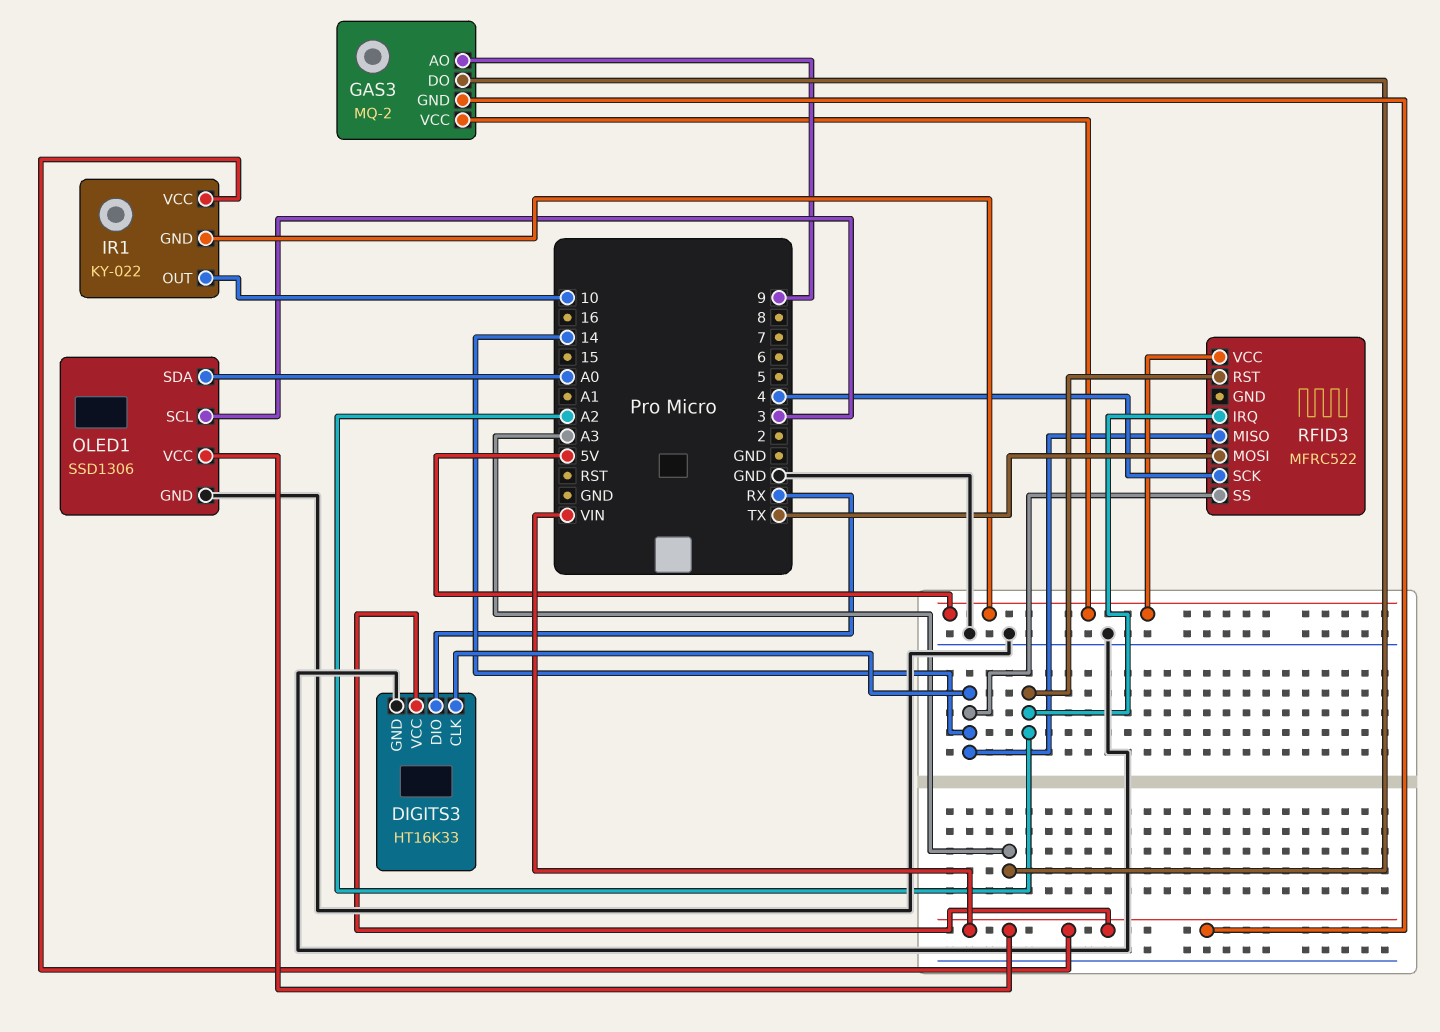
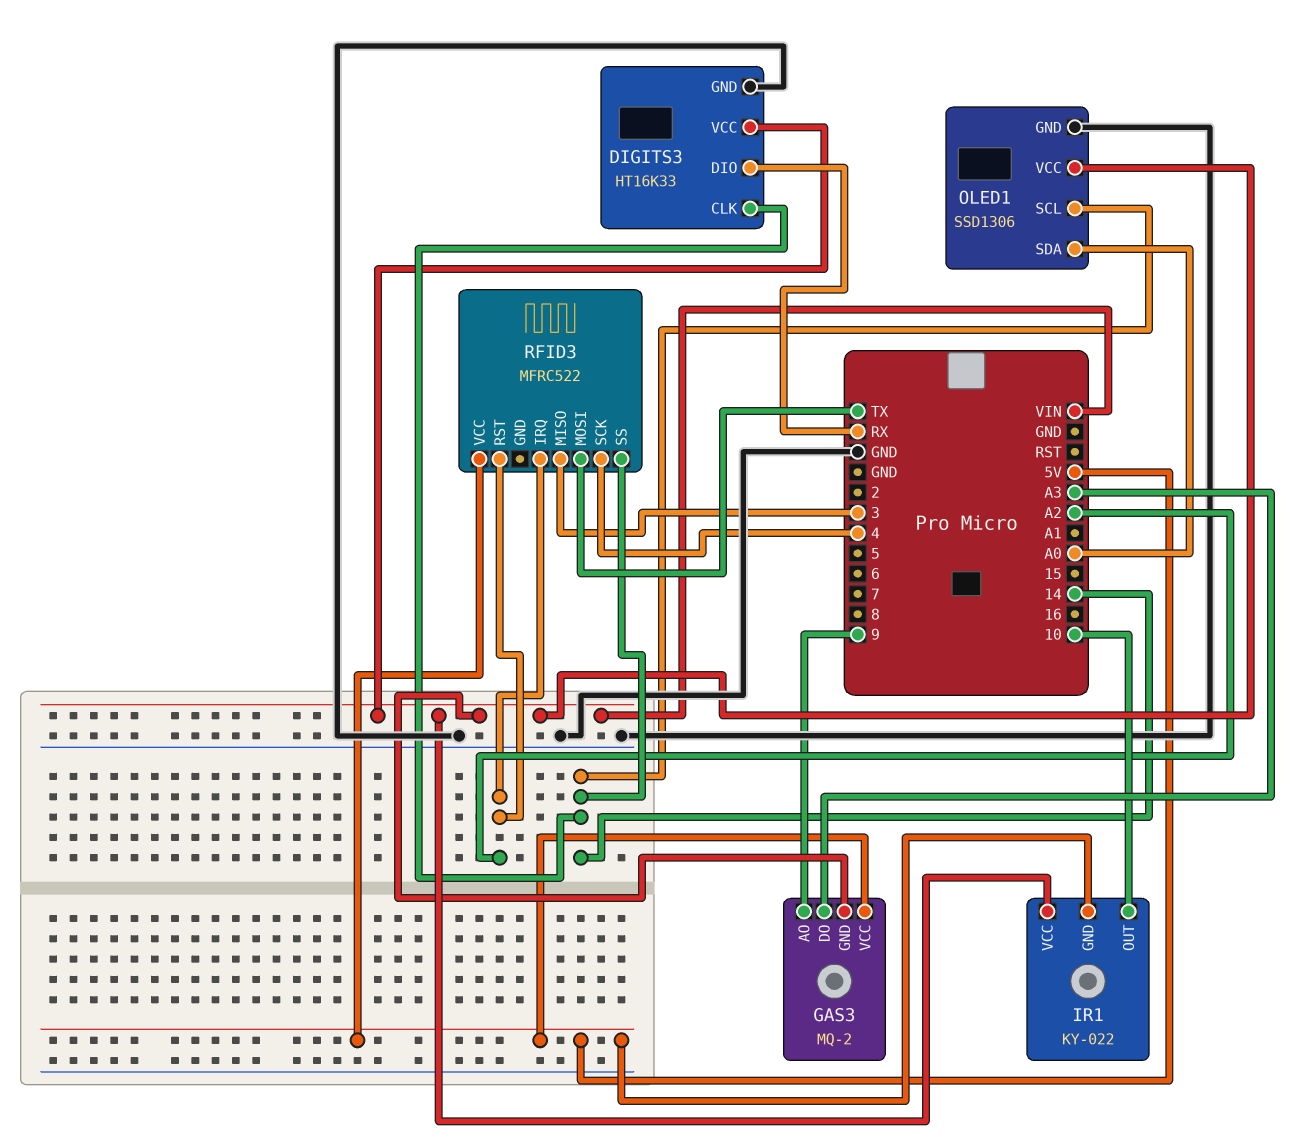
OLED1 pin SCL: 3 -> 14
RFID3 pin MISO: 14 -> 3

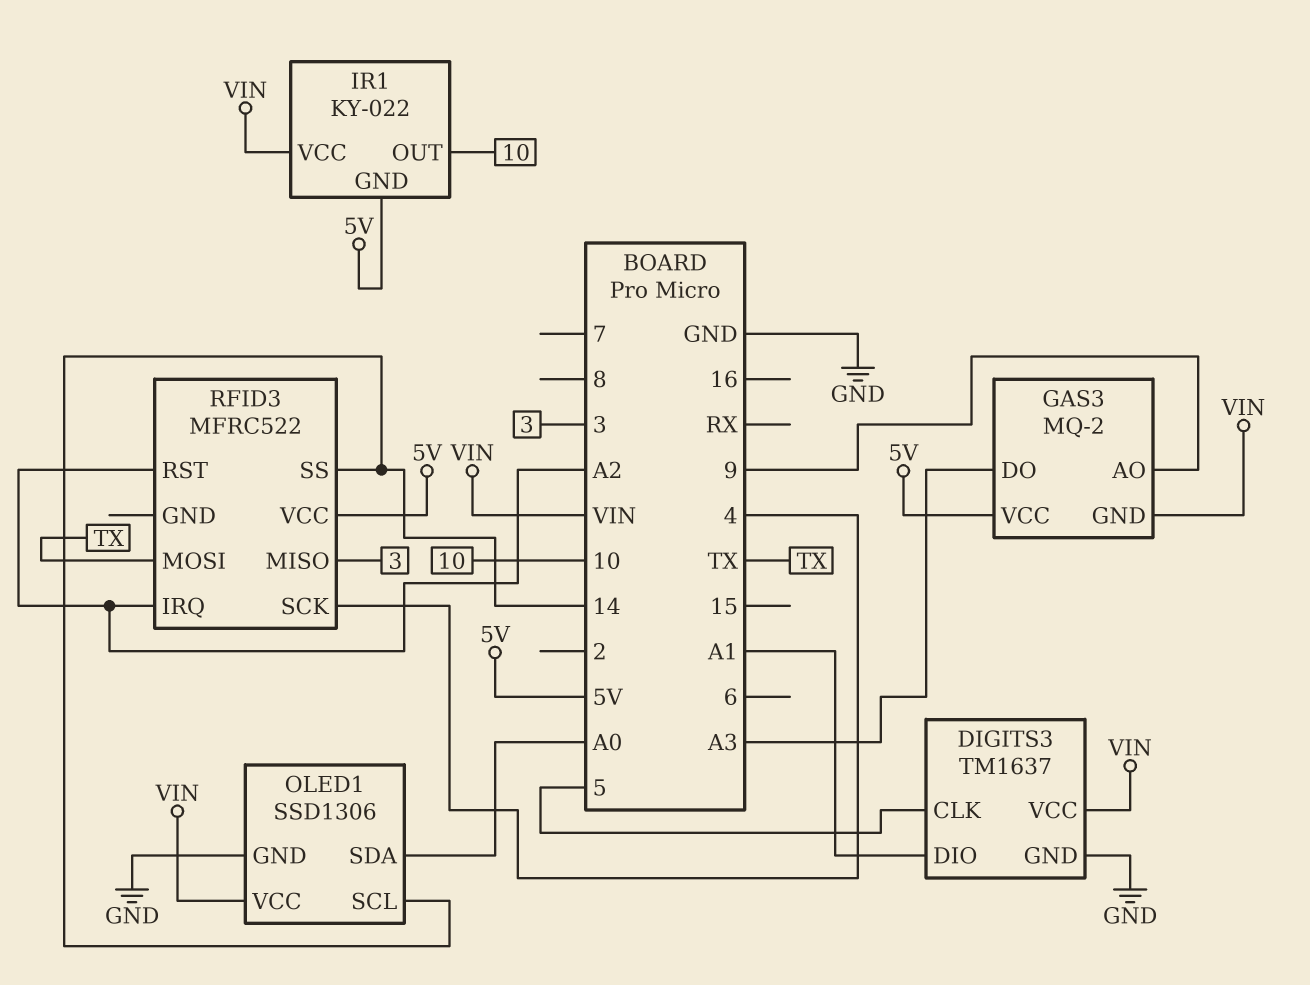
DIGITS3: HT16K33 -> TM1637
DIGITS3 pin CLK: 14 -> 5
DIGITS3 pin DIO: RX -> A1

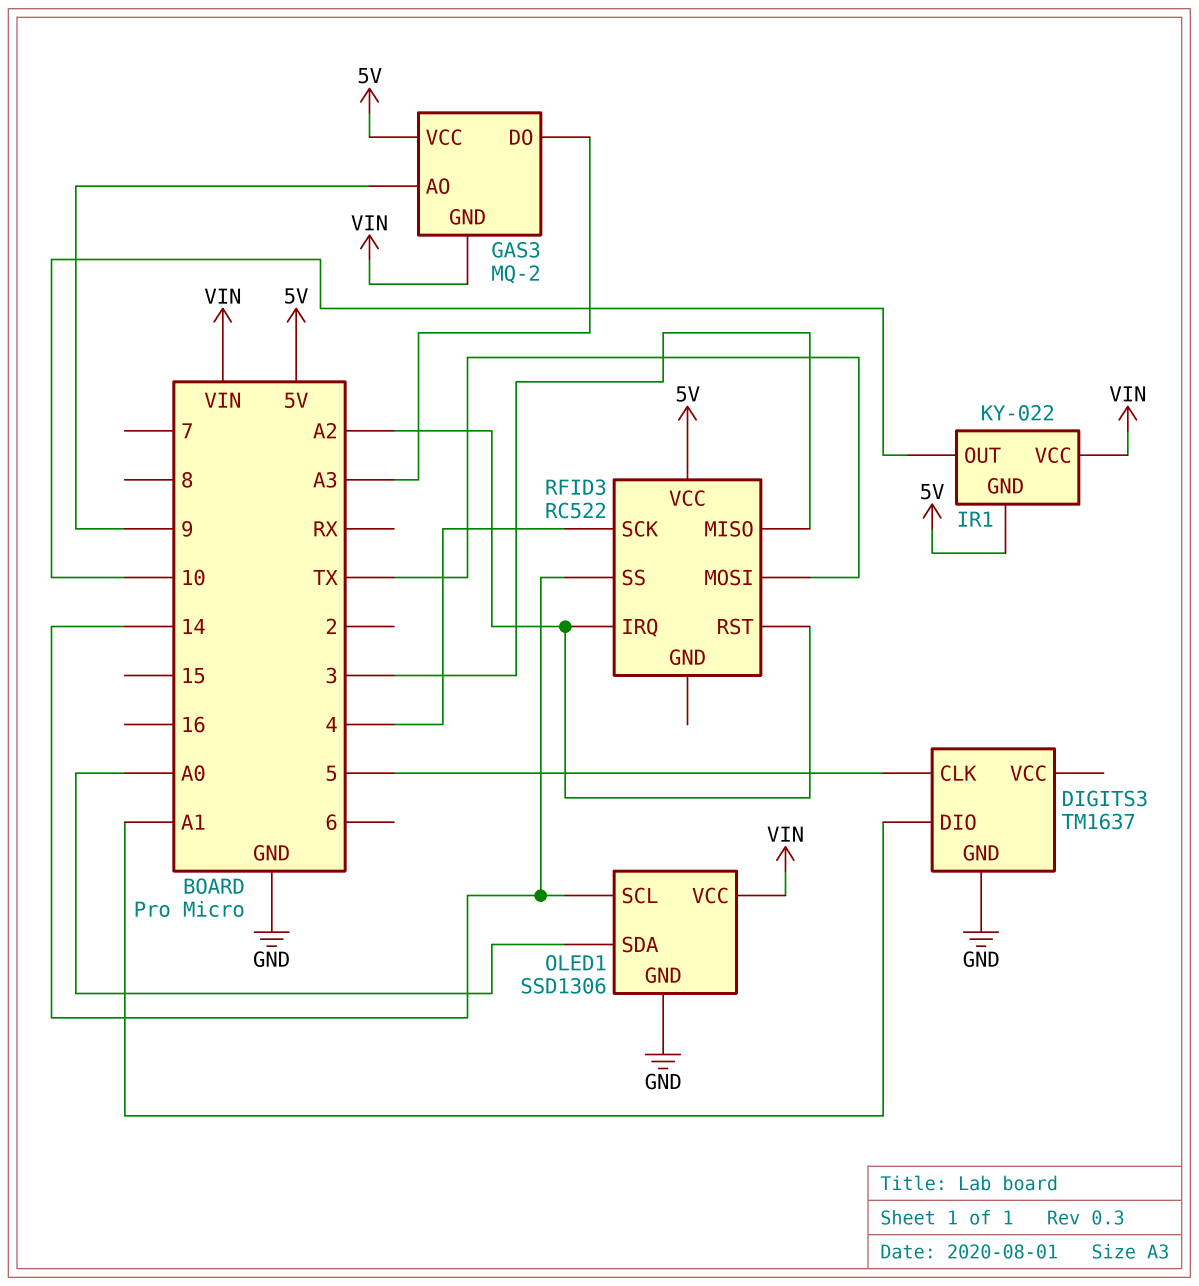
DIGITS3 pin VCC: VIN -> none
RFID3: MFRC522 -> RC522

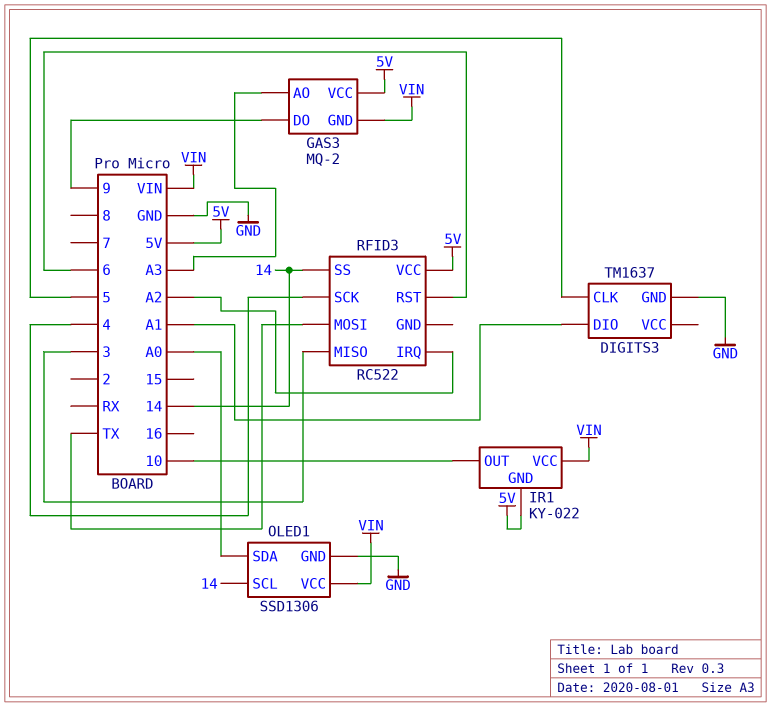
GAS3 pin AO: 9 -> A3
GAS3 pin DO: A3 -> 9
RFID3 pin RST: A2 -> 6

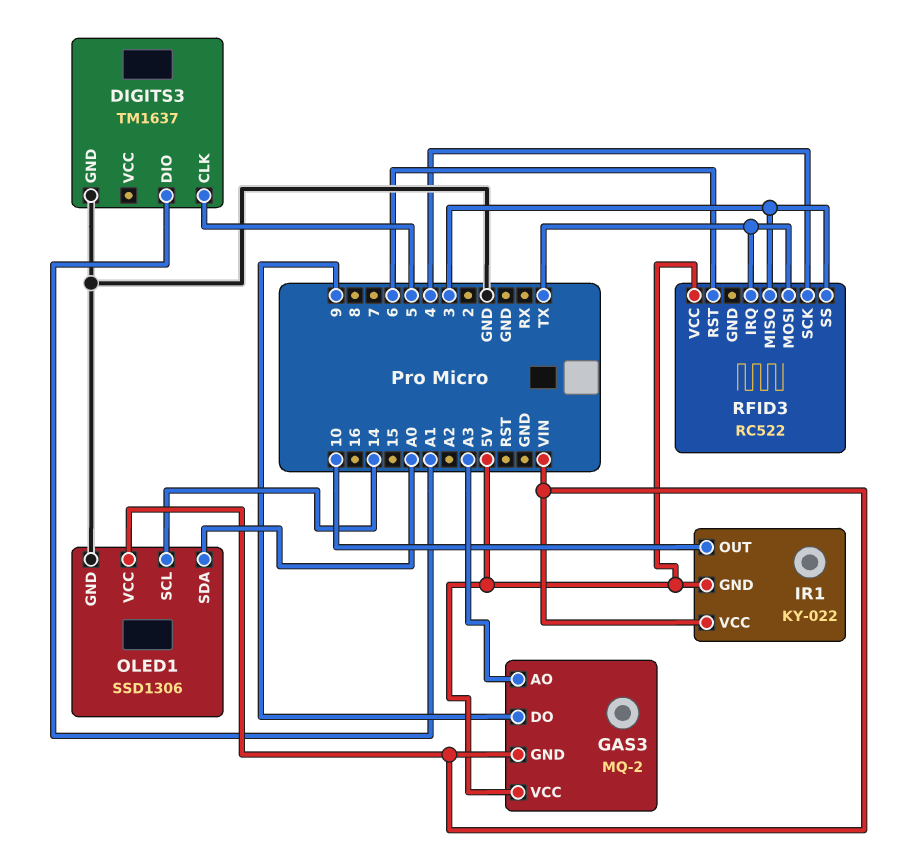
RFID3 pin IRQ: A2 -> TX
RFID3 pin SS: 14 -> 3

